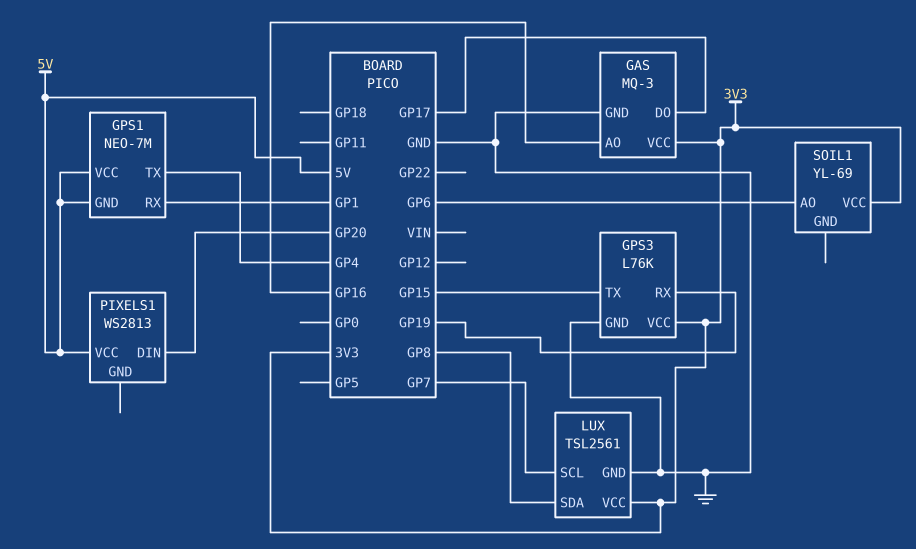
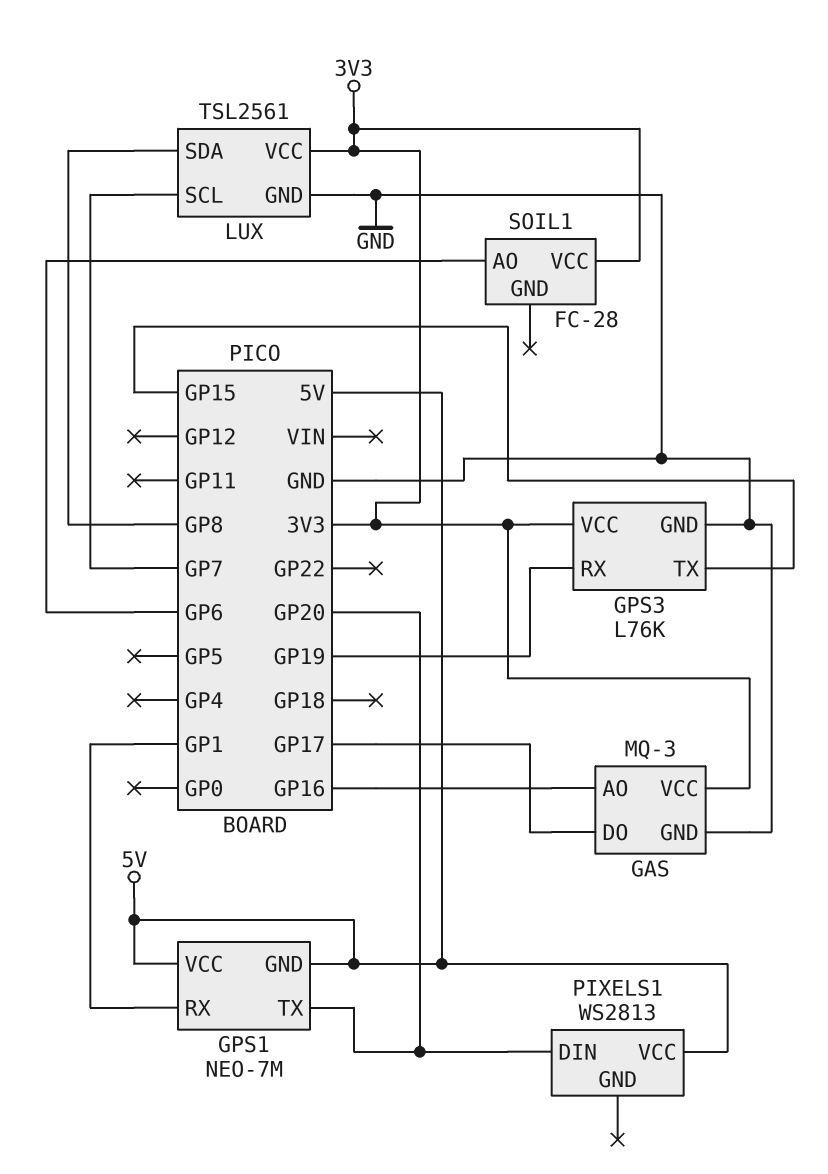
GPS1 pin TX: GP4 -> GP20
SOIL1: YL-69 -> FC-28

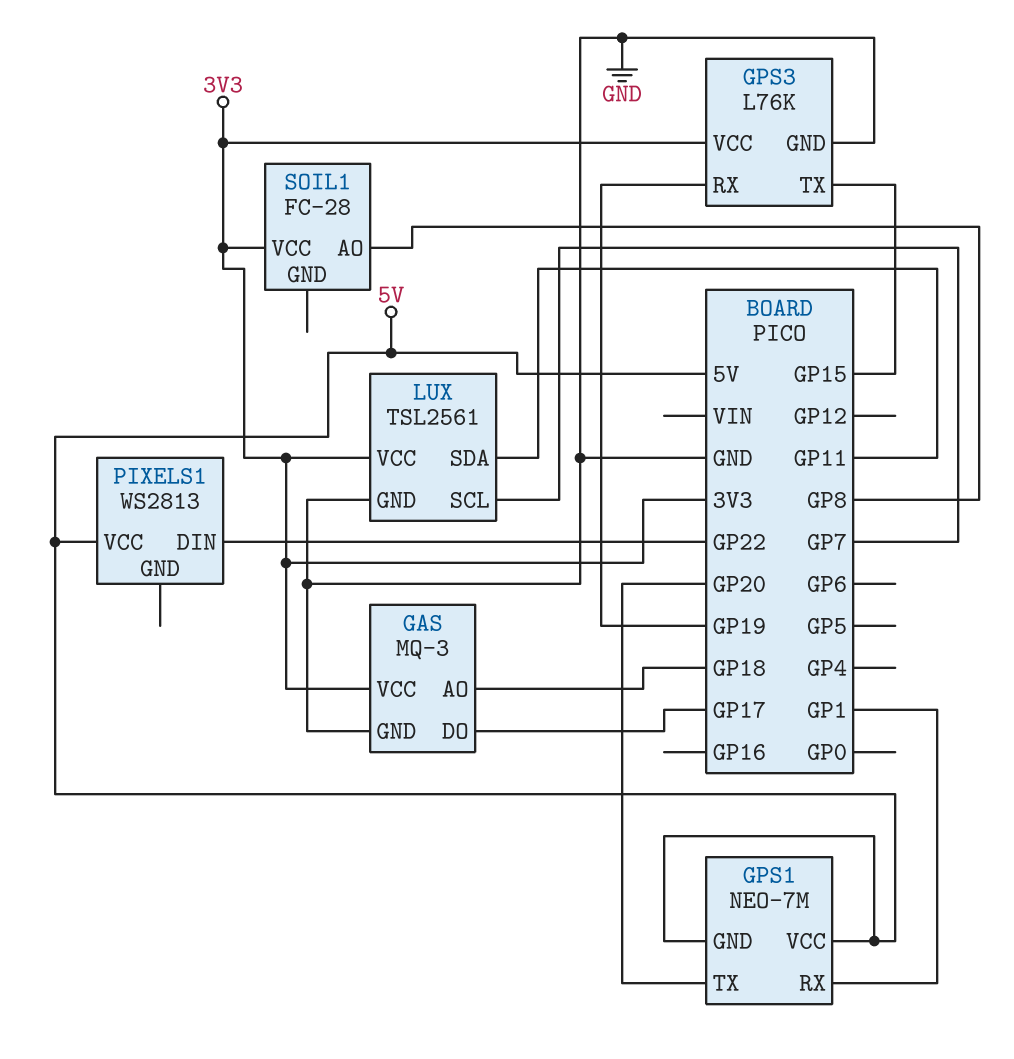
GAS pin AO: GP16 -> GP18
LUX pin SDA: GP8 -> GP11
PIXELS1 pin DIN: GP20 -> GP22
SOIL1 pin AO: GP6 -> GP8

